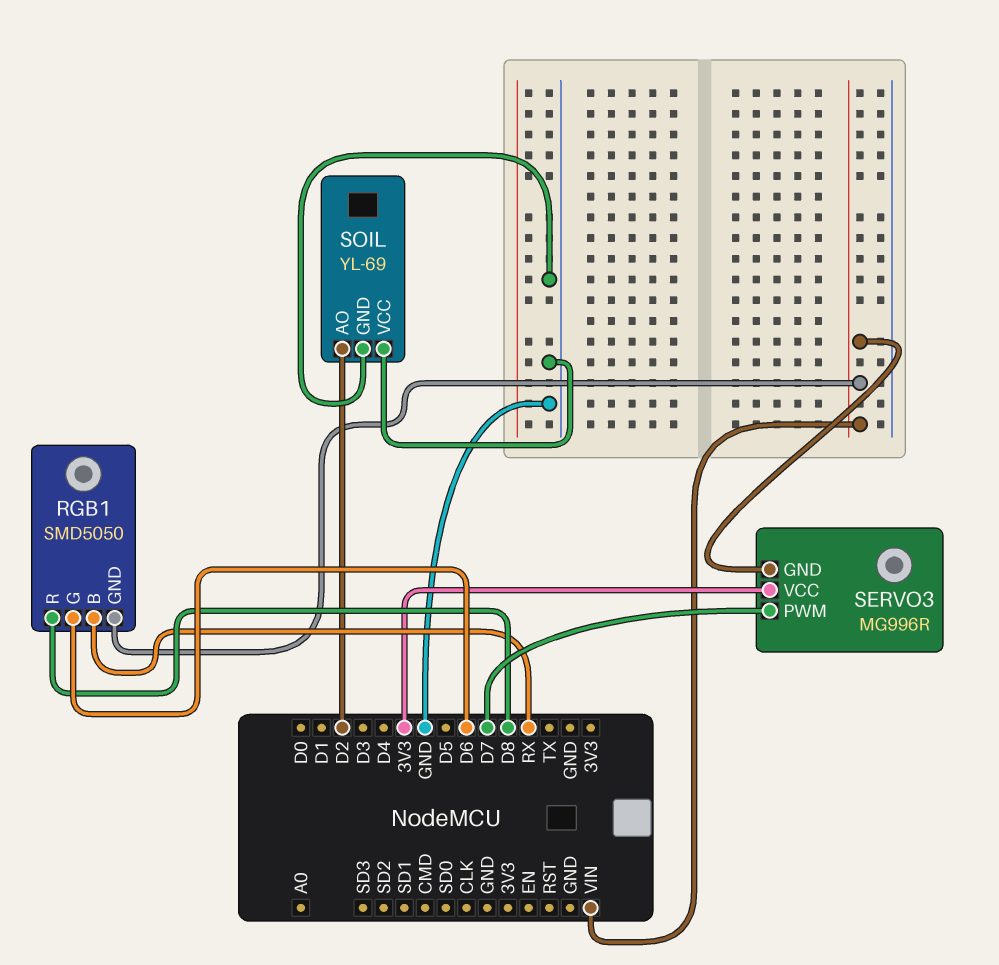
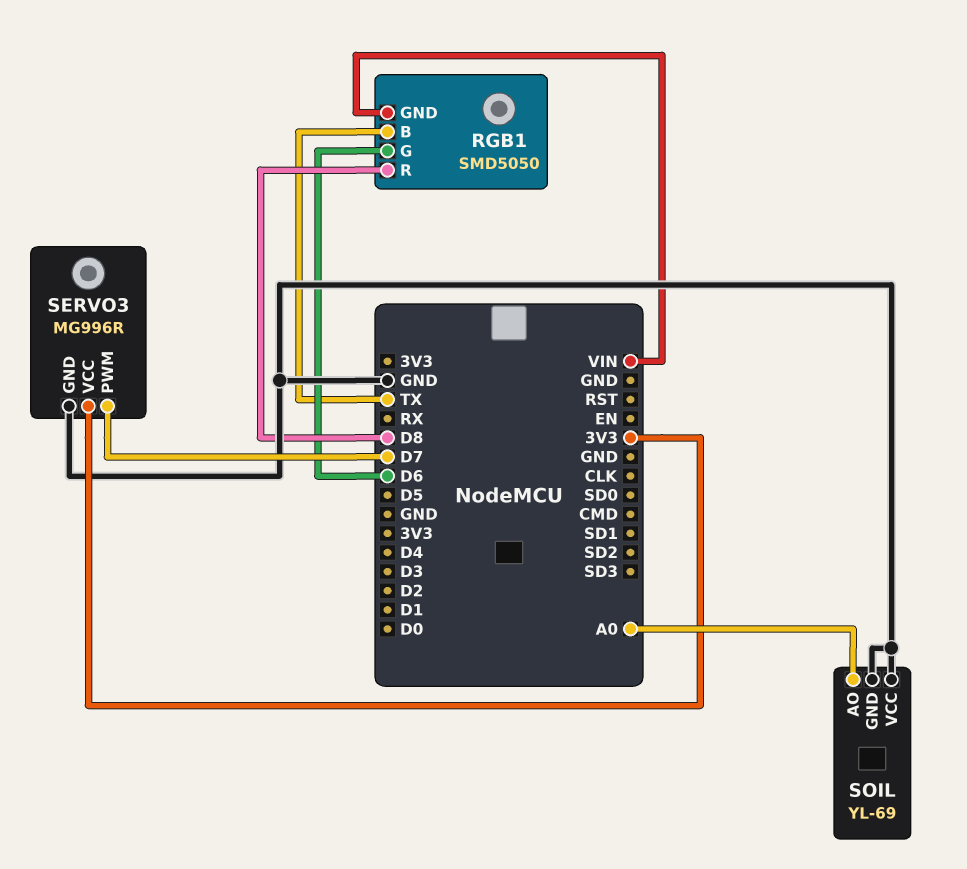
RGB1 pin B: RX -> TX
SERVO3 pin GND: VIN -> GND
SOIL pin AO: D2 -> A0

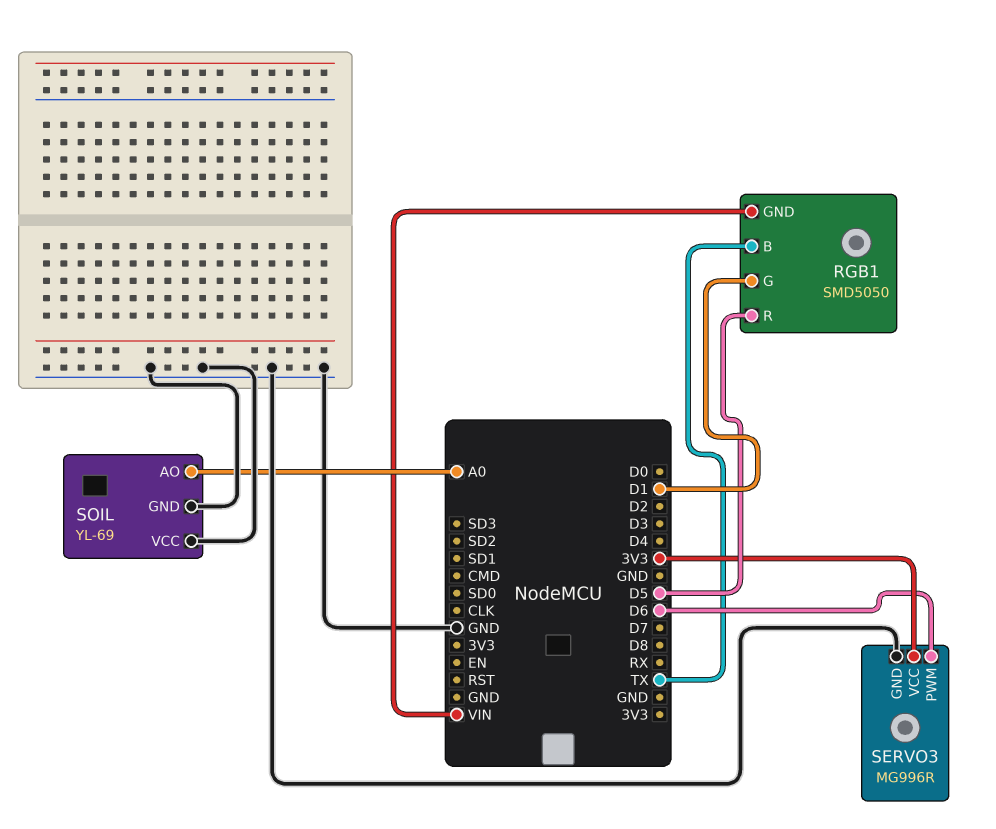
RGB1 pin G: D6 -> D1
RGB1 pin R: D8 -> D5
SERVO3 pin PWM: D7 -> D6

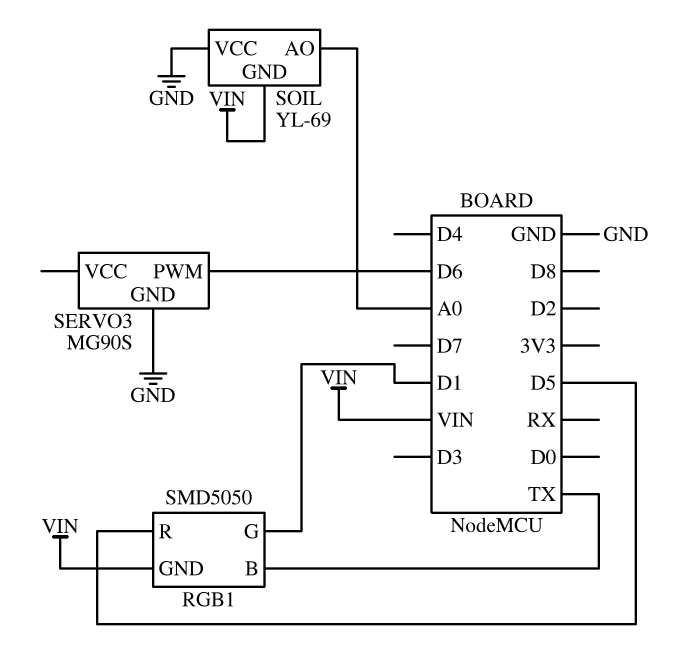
SERVO3: MG996R -> MG90S
SERVO3 pin VCC: 3V3 -> none
SOIL pin GND: GND -> VIN

